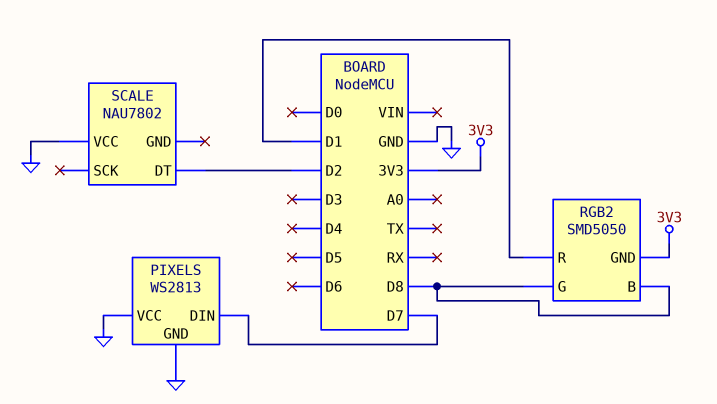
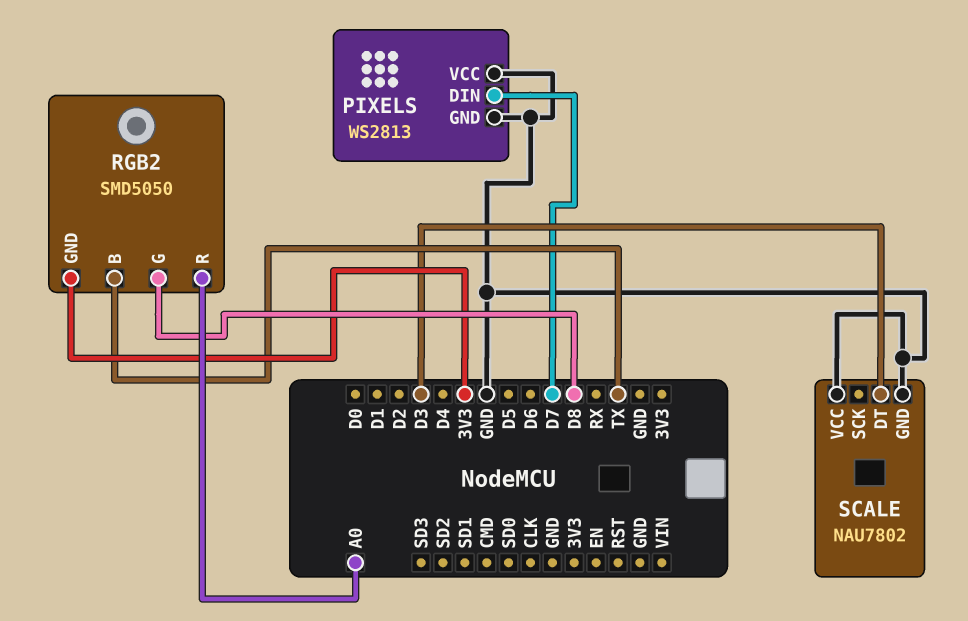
RGB2 pin B: D8 -> TX
RGB2 pin R: D1 -> A0
SCALE pin DT: D2 -> D3
SCALE pin GND: none -> GND

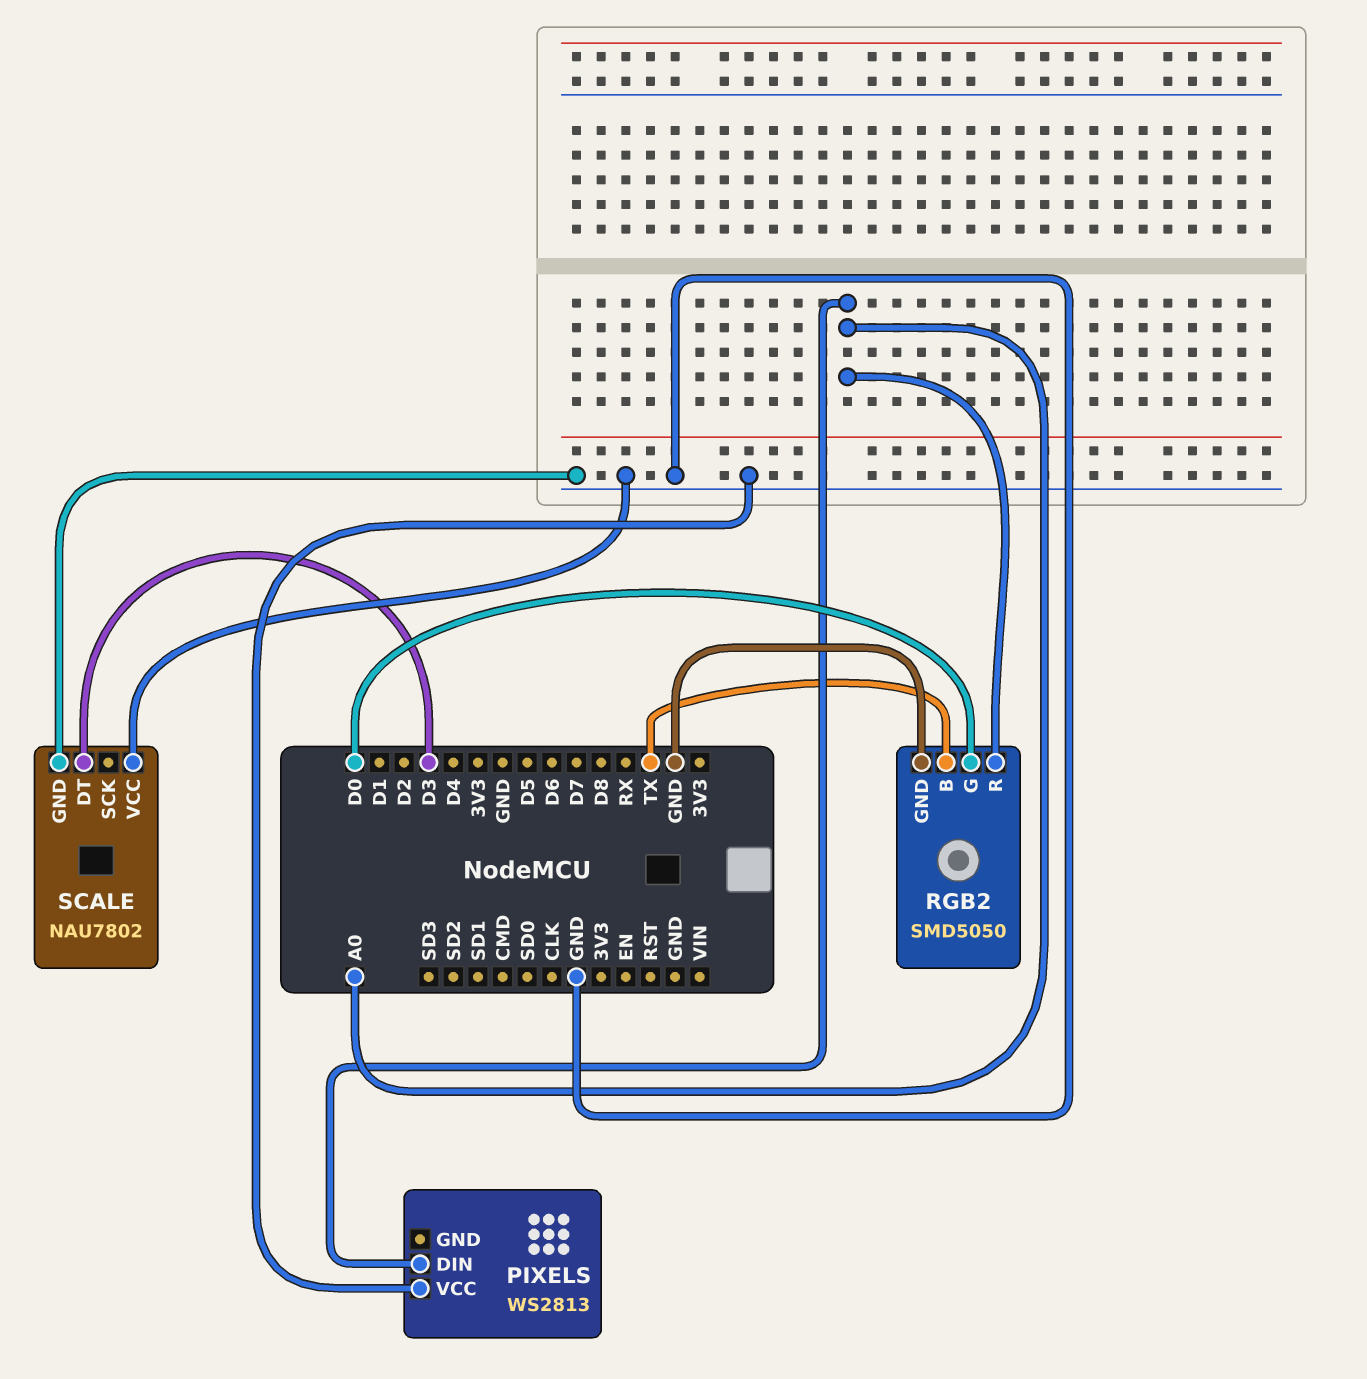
PIXELS pin DIN: D7 -> A0
PIXELS pin GND: GND -> none
RGB2 pin G: D8 -> D0
RGB2 pin GND: 3V3 -> GND

